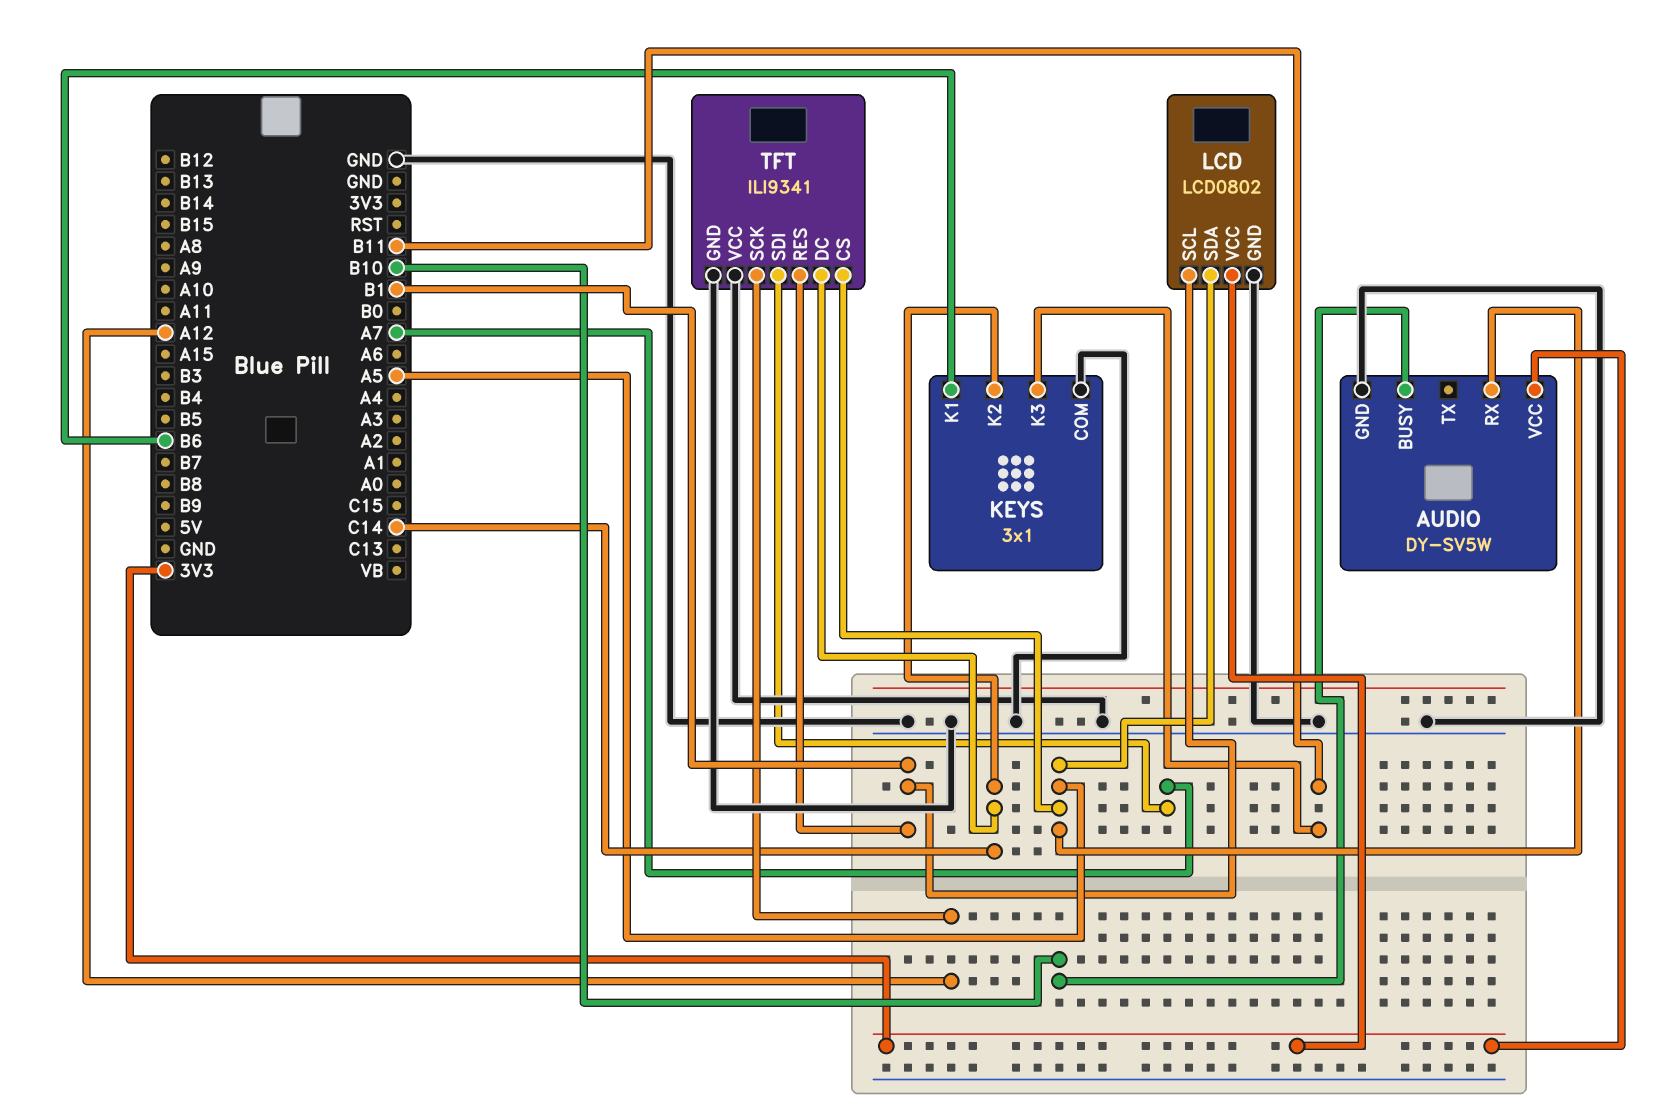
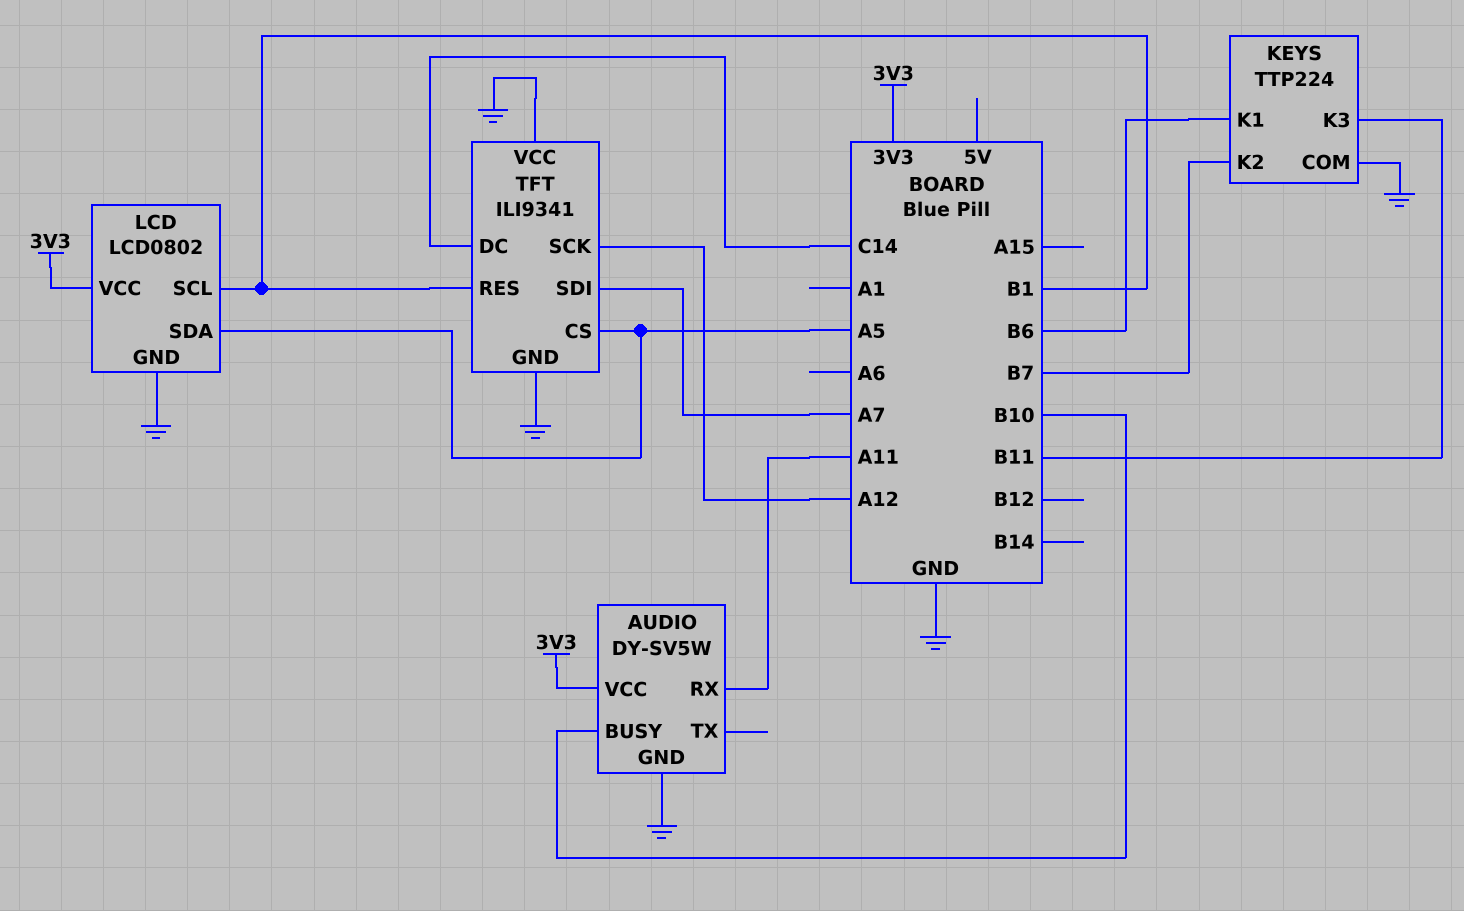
AUDIO pin RX: A5 -> A11
KEYS: 3x1 -> TTP224
KEYS pin K2: C14 -> B7

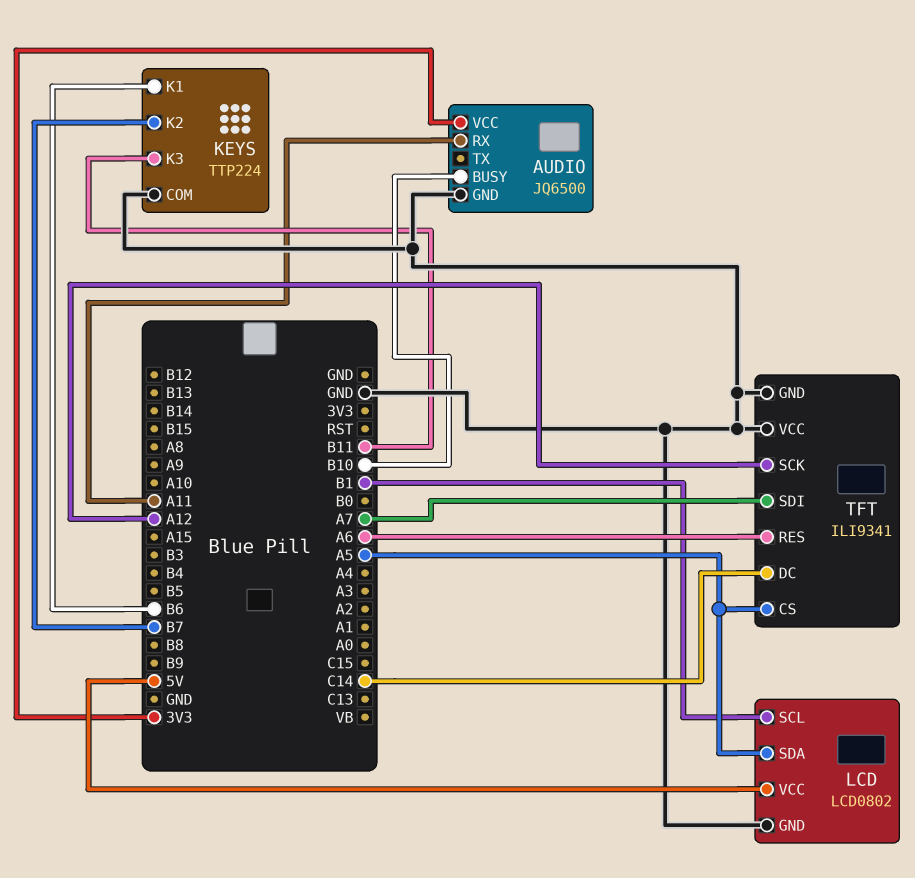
AUDIO: DY-SV5W -> JQ6500
LCD pin VCC: 3V3 -> 5V
TFT pin RES: B1 -> A6

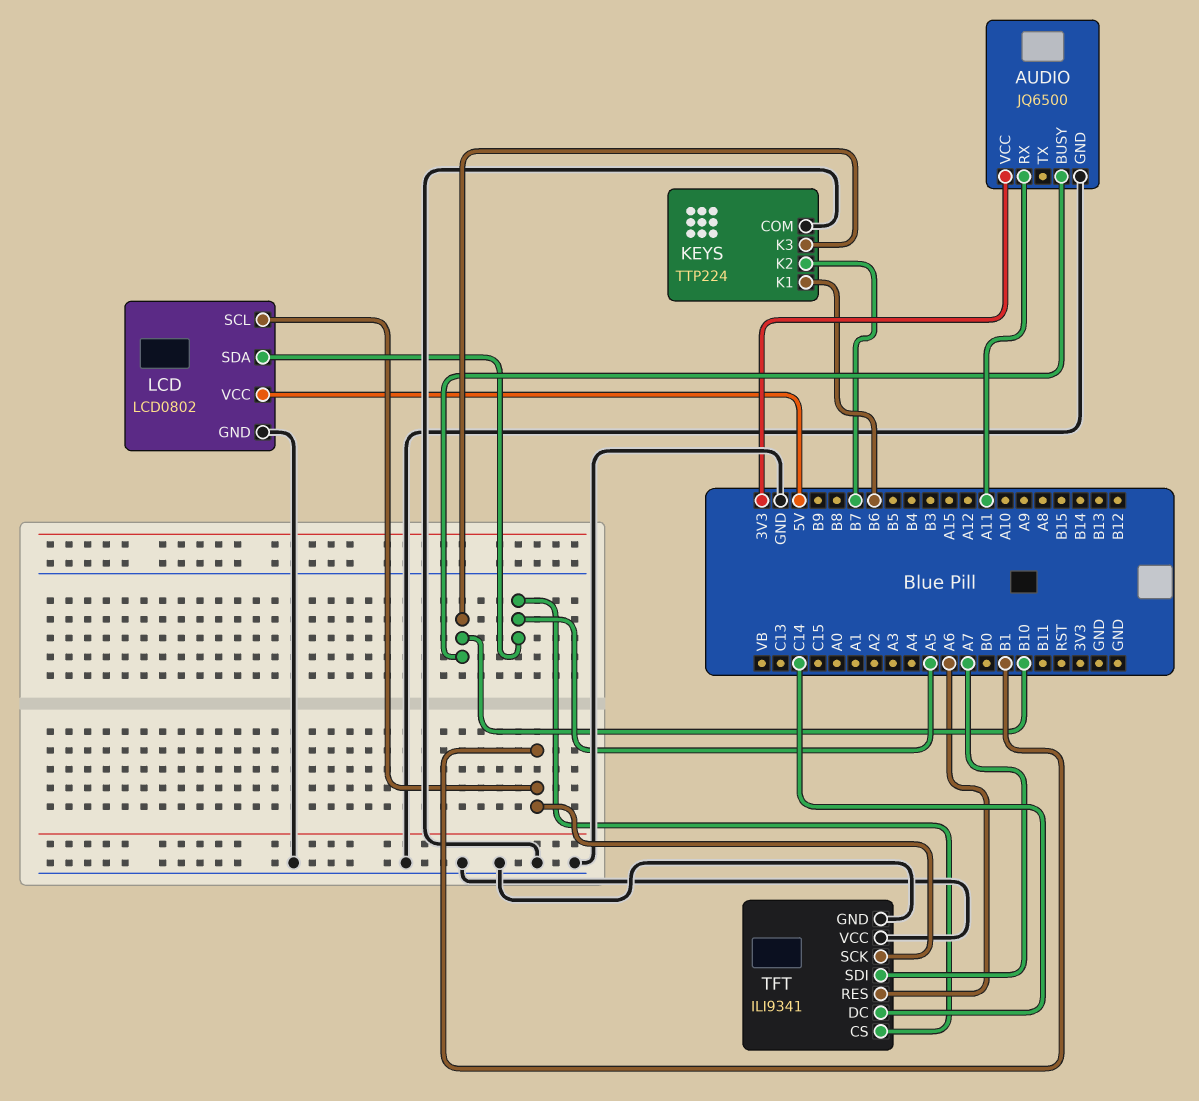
KEYS pin K3: B11 -> B10
TFT pin SCK: A12 -> B1

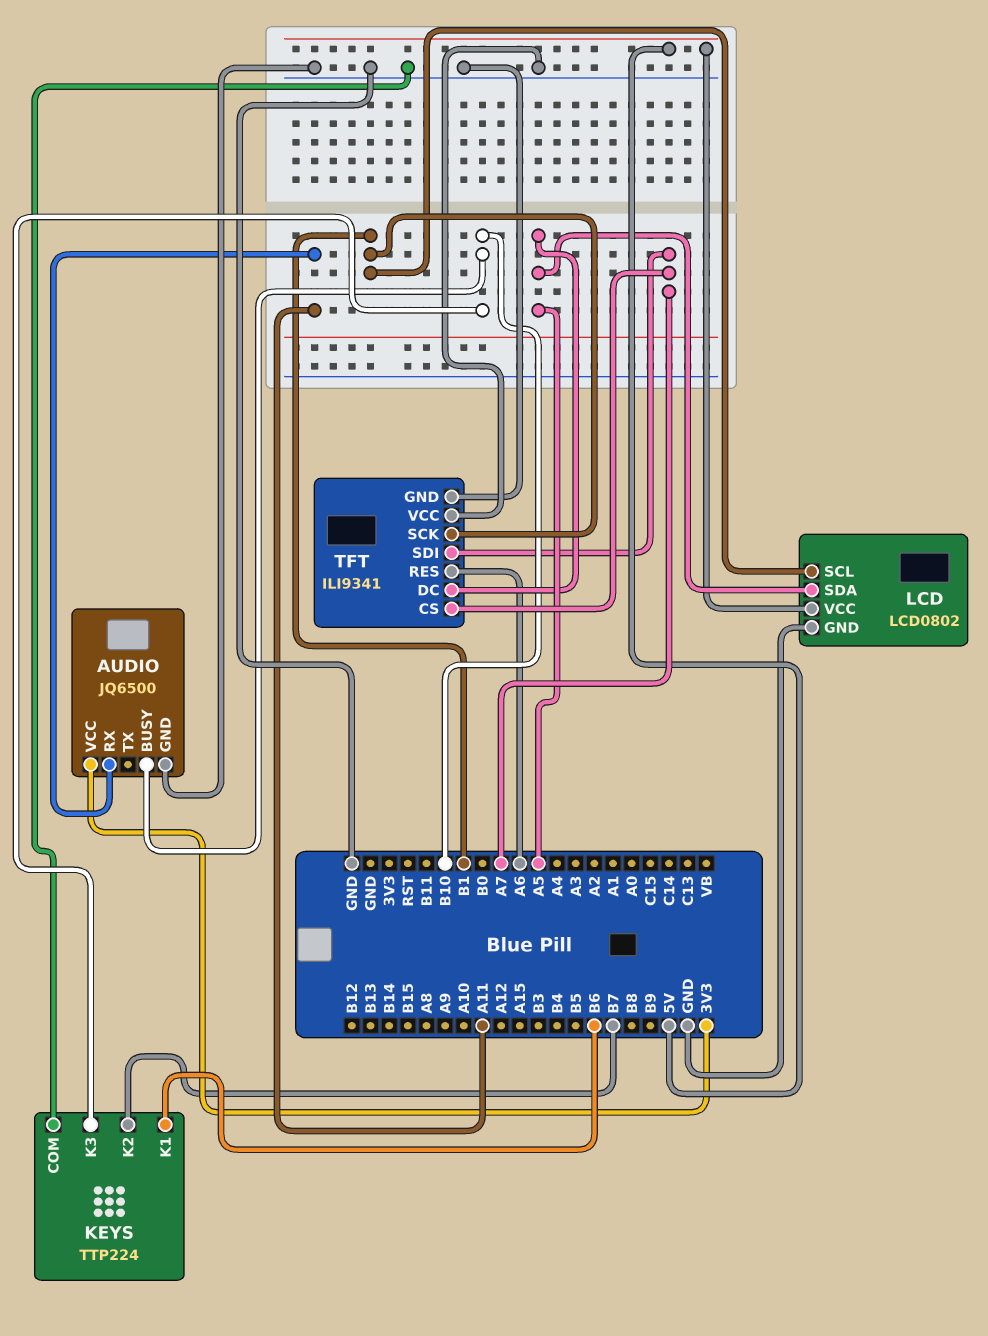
TFT pin CS: A5 -> A7
TFT pin DC: C14 -> A5

